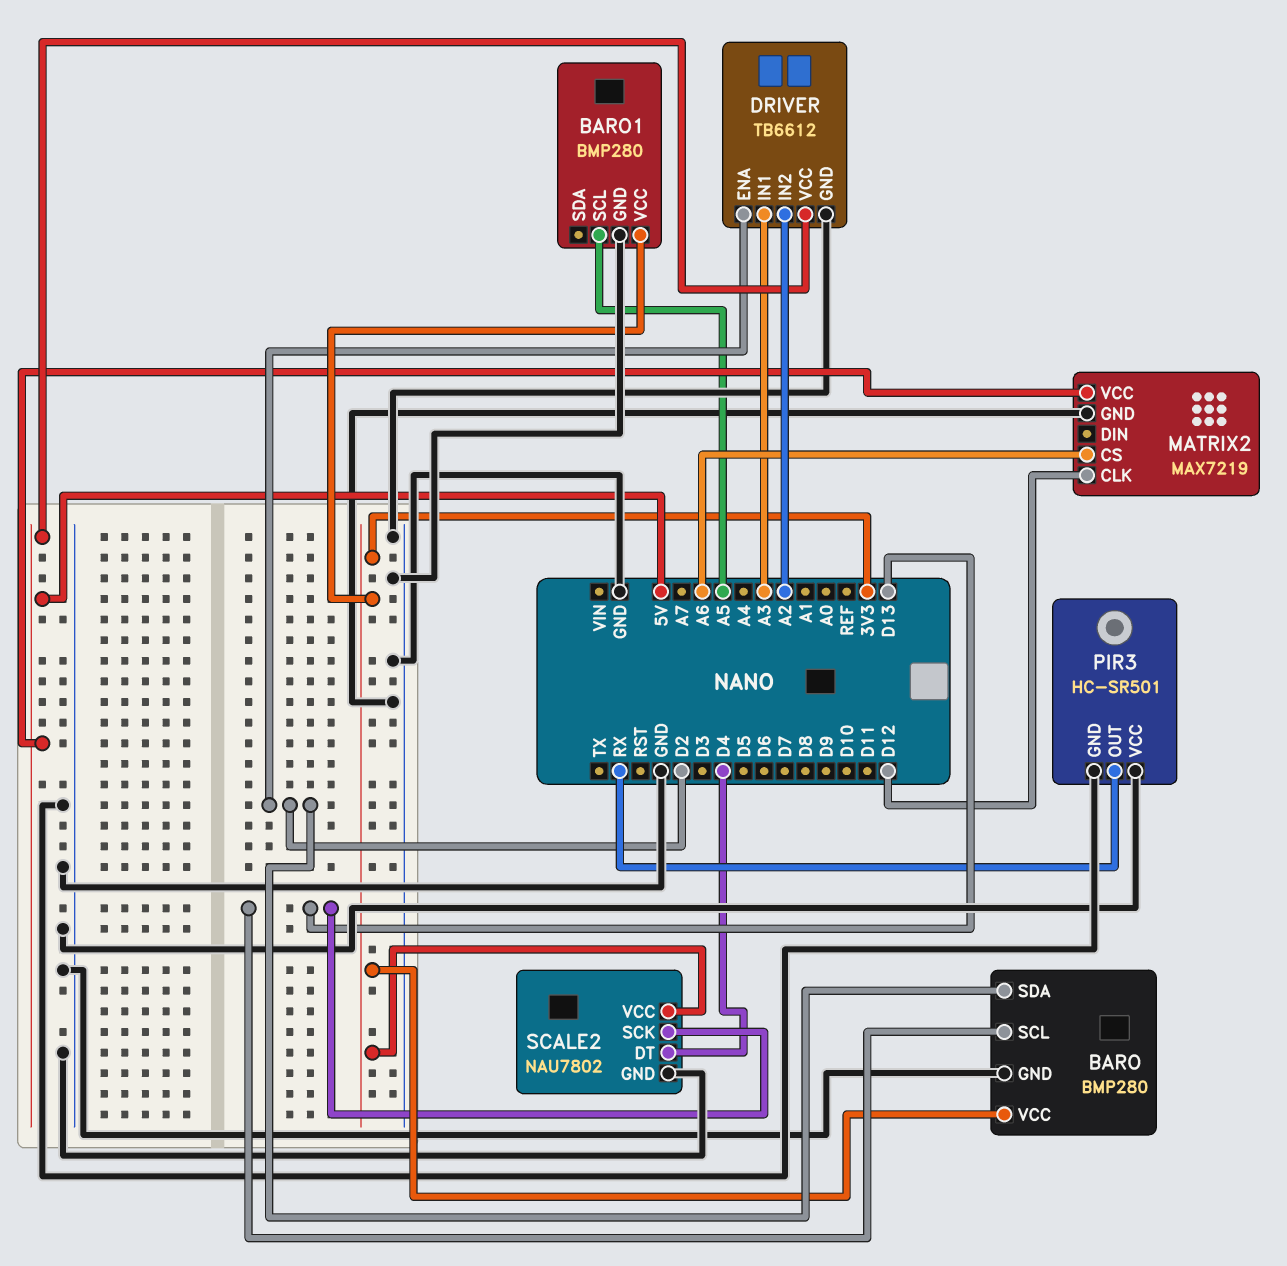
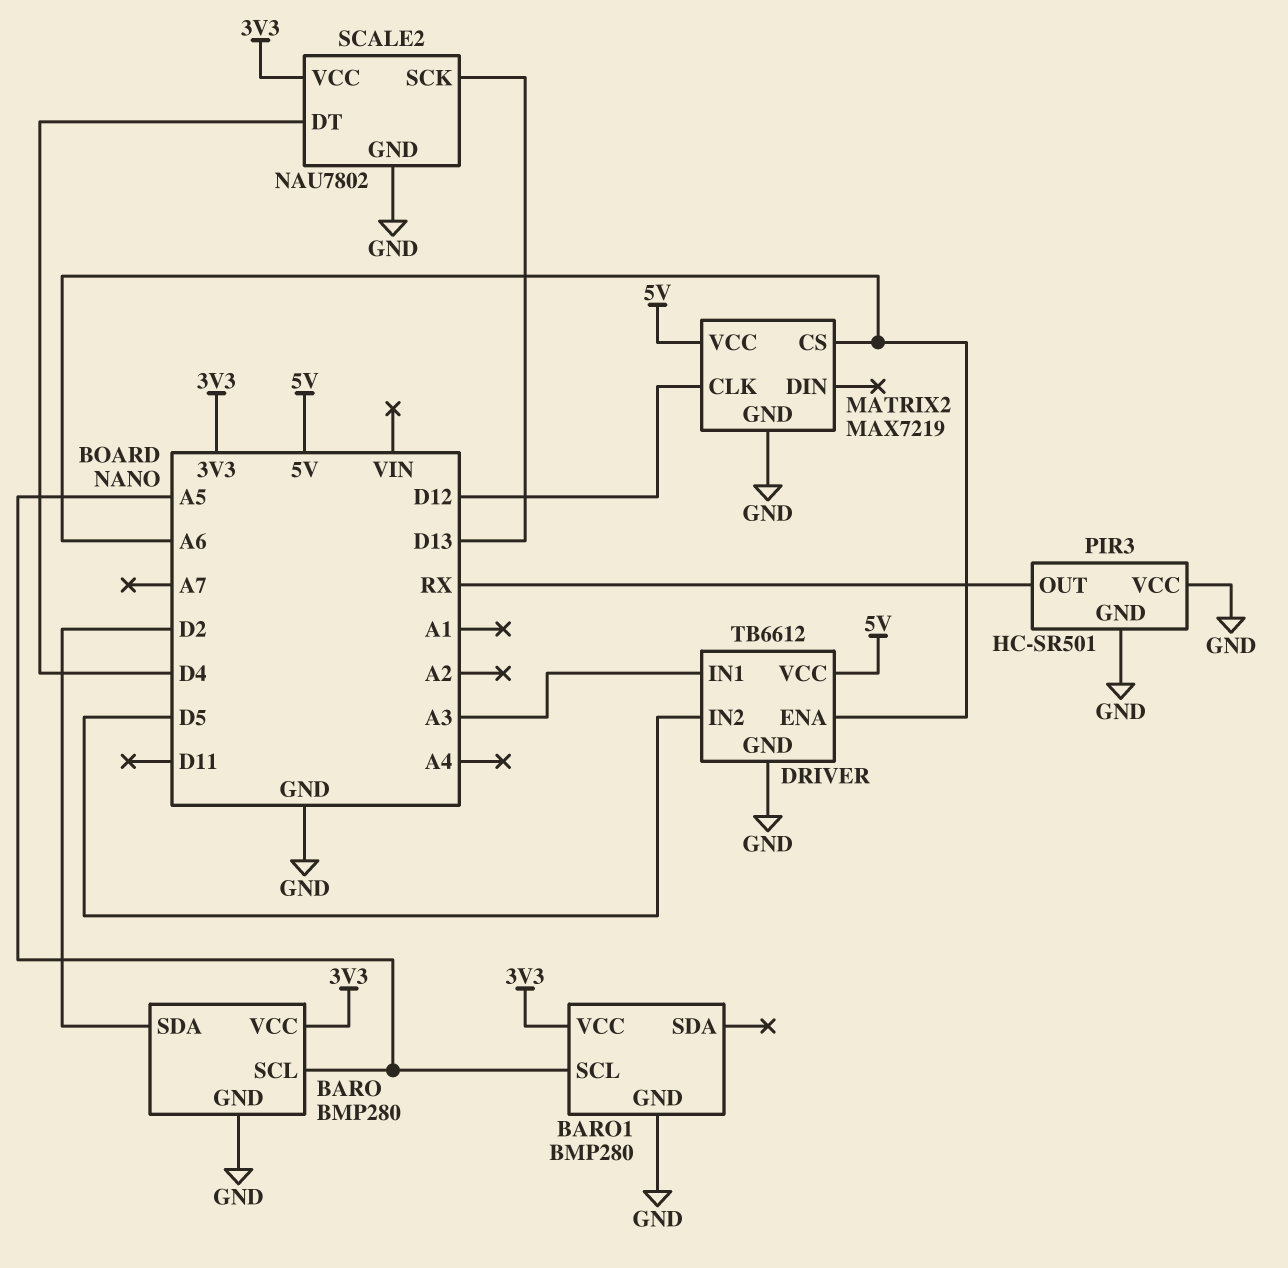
BARO pin SCL: D13 -> A5
DRIVER pin ENA: D2 -> A6
DRIVER pin IN2: A2 -> D5

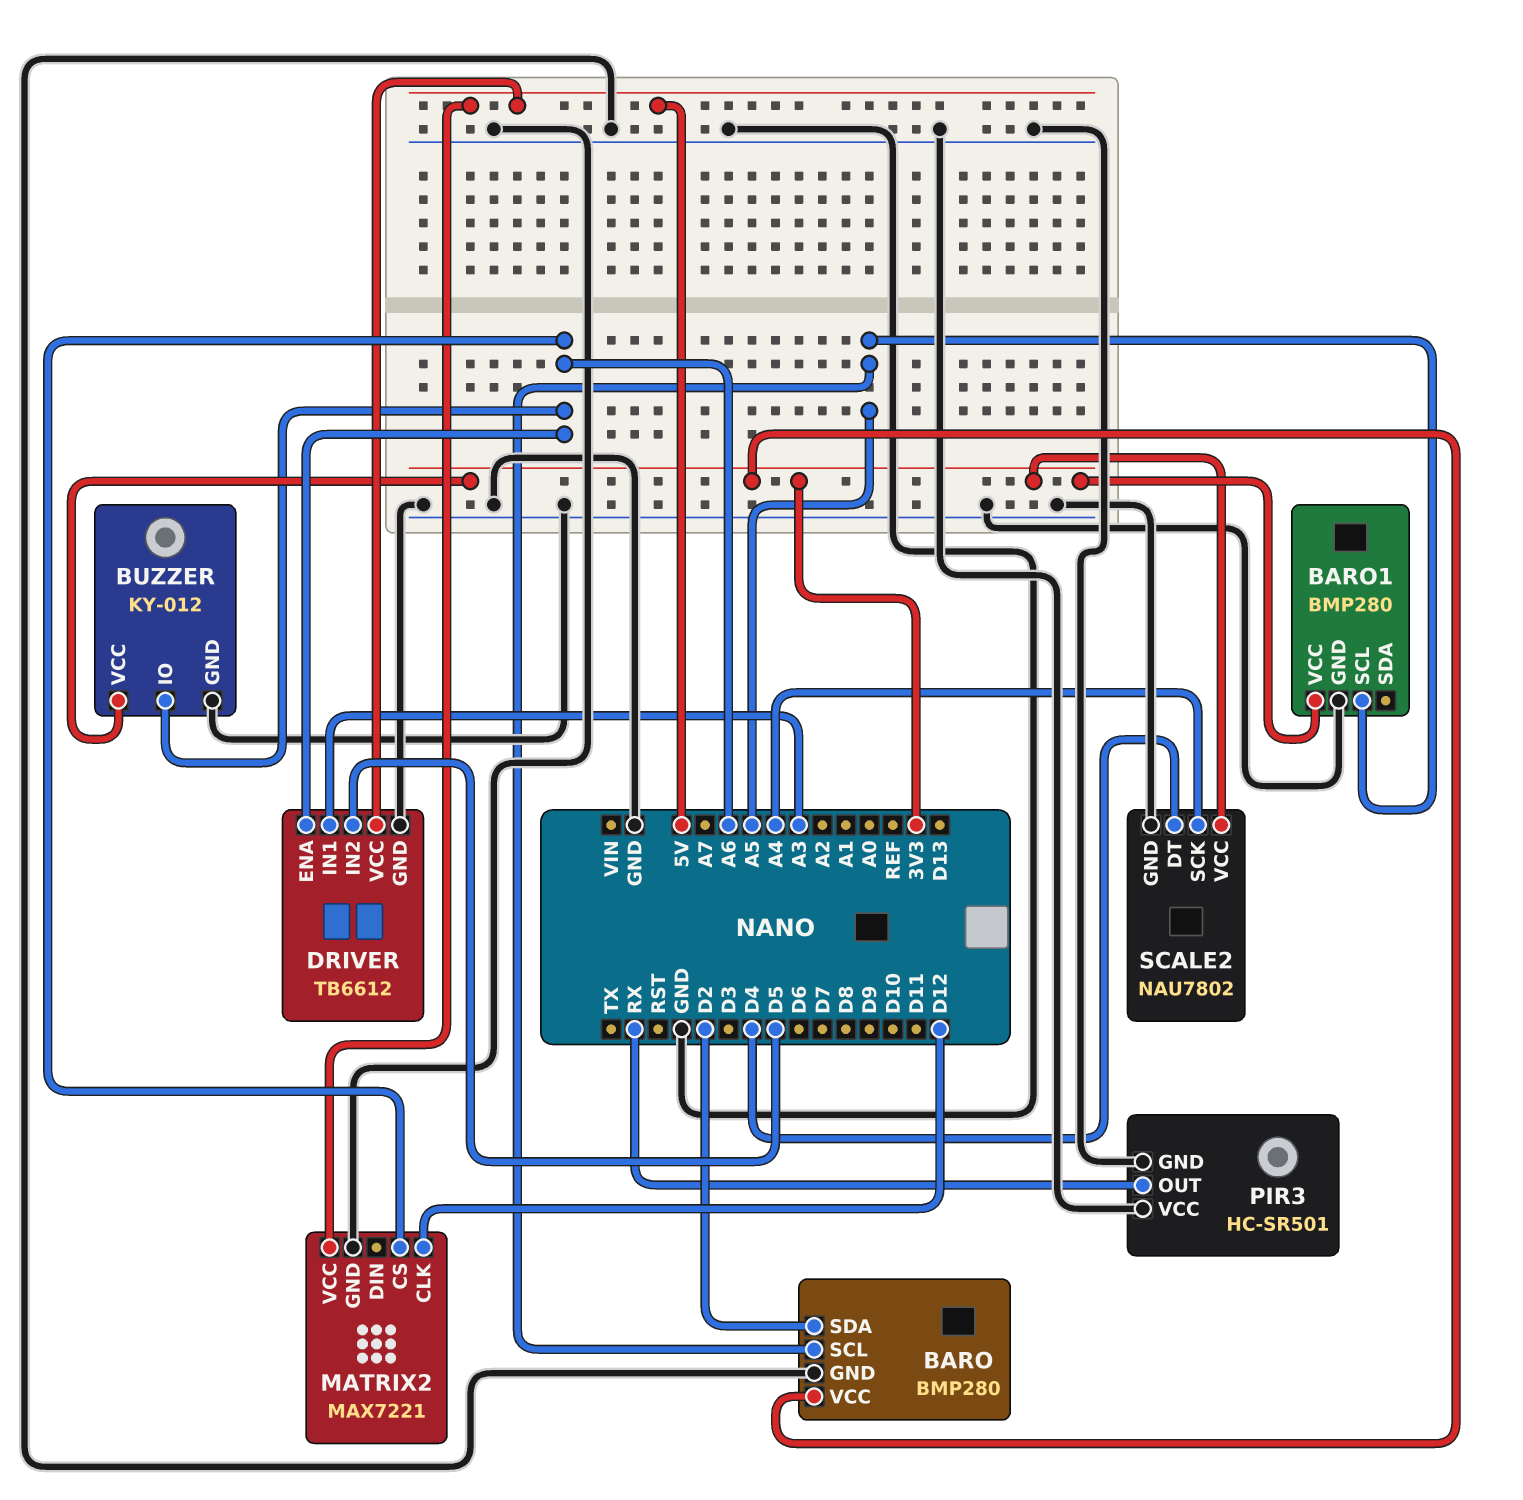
BUZZER: none -> KY-012
BUZZER pin GND: none -> GND
BUZZER pin IO: none -> A6
BUZZER pin VCC: none -> 3V3
MATRIX2: MAX7219 -> MAX7221
SCALE2 pin SCK: D13 -> A4

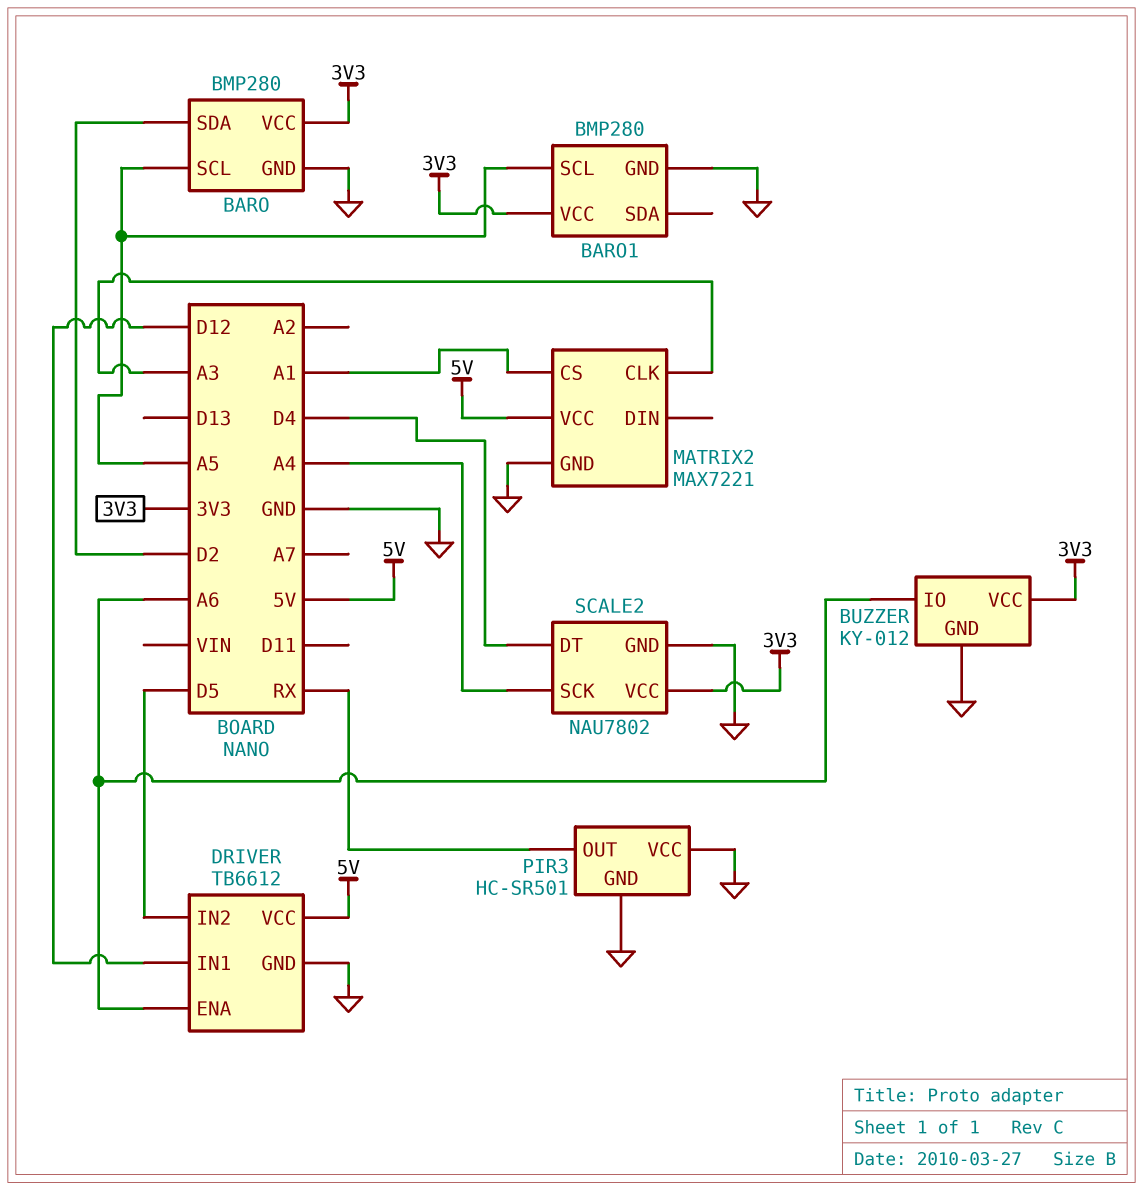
DRIVER pin IN1: A3 -> D12
MATRIX2 pin CLK: D12 -> A3
MATRIX2 pin CS: A6 -> A1

